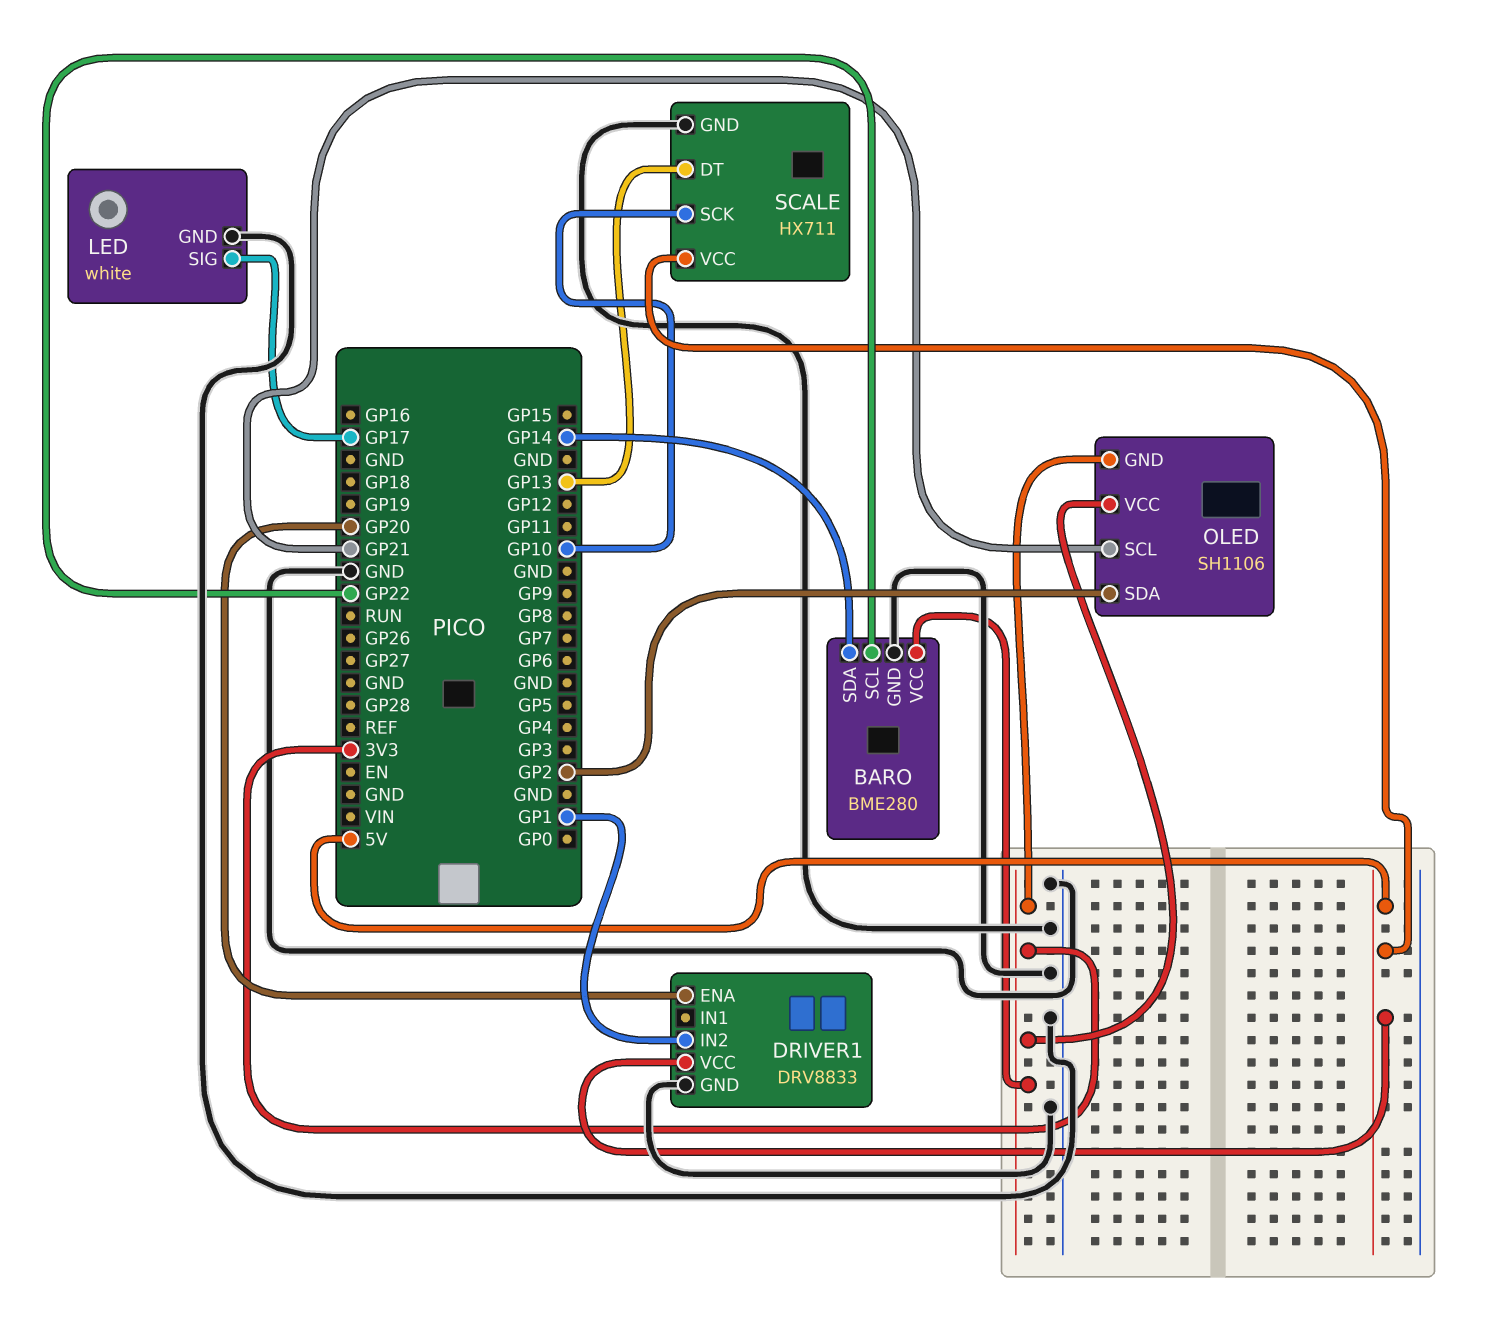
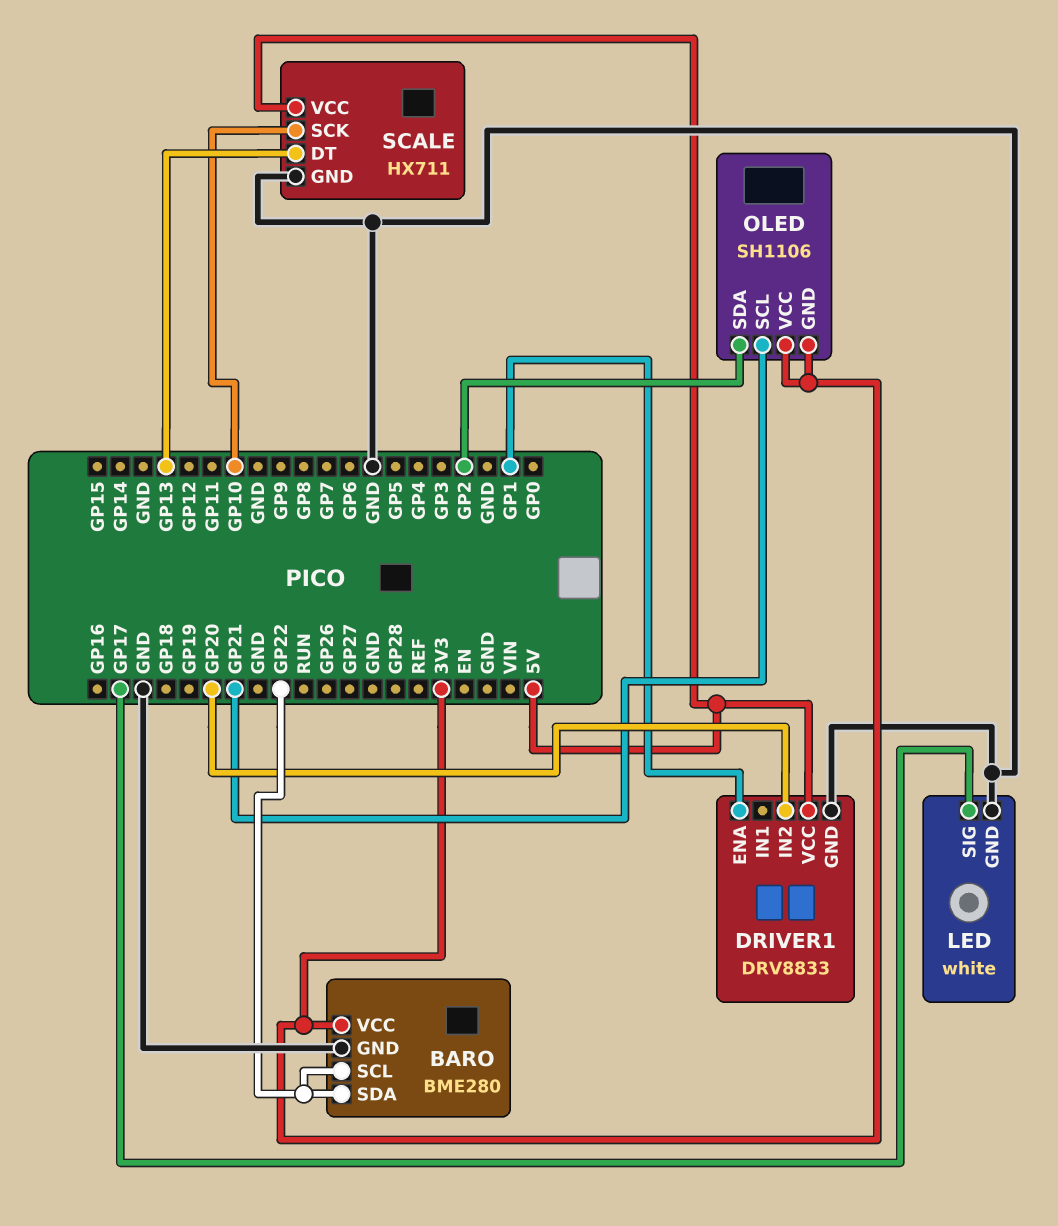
BARO pin SDA: GP14 -> GP22
DRIVER1 pin ENA: GP20 -> GP1
DRIVER1 pin IN2: GP1 -> GP20

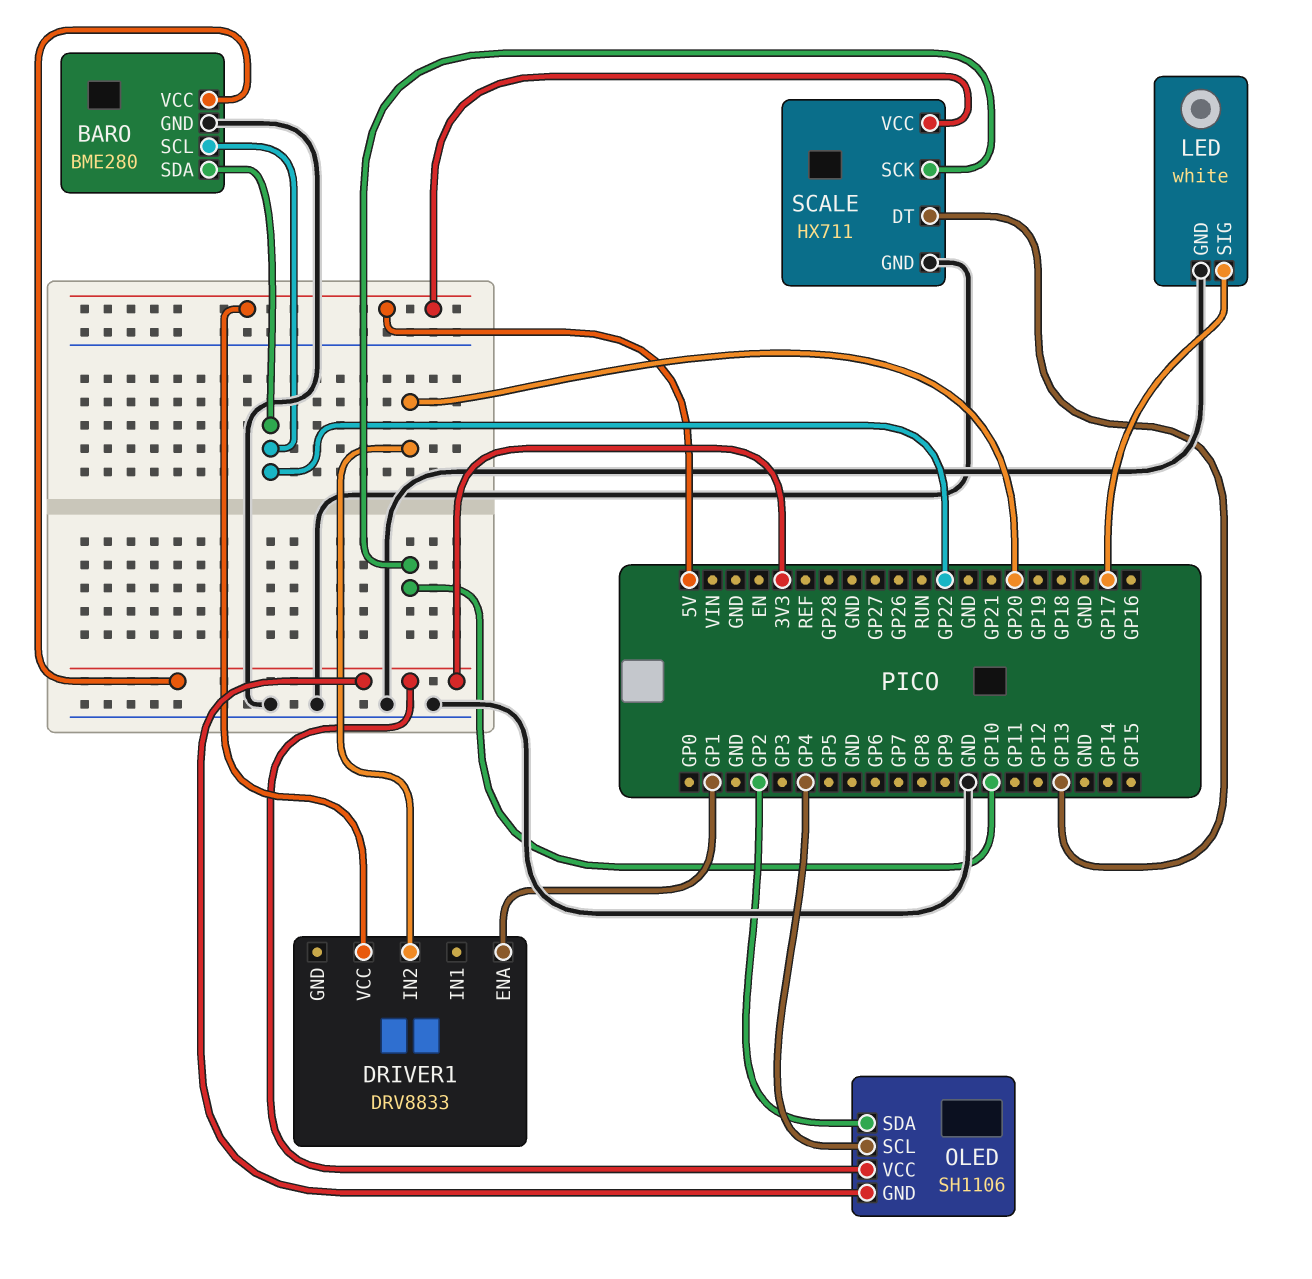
DRIVER1 pin GND: GND -> none
OLED pin SCL: GP21 -> GP4

